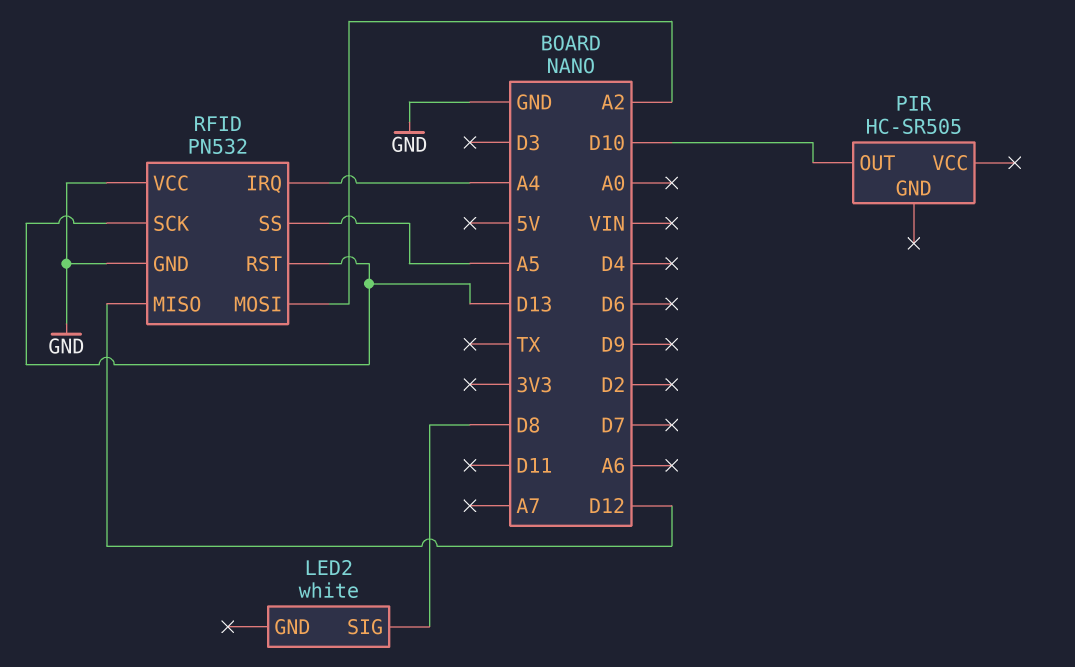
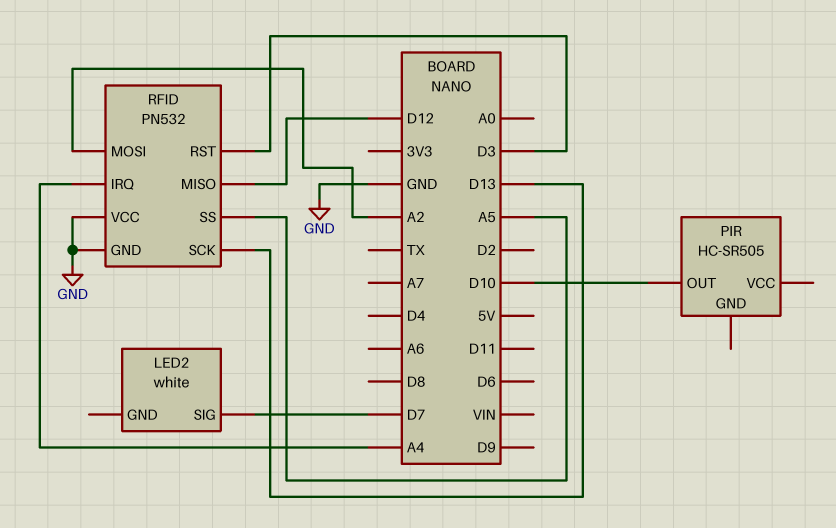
LED2 pin SIG: D8 -> D7
RFID pin RST: D13 -> D3

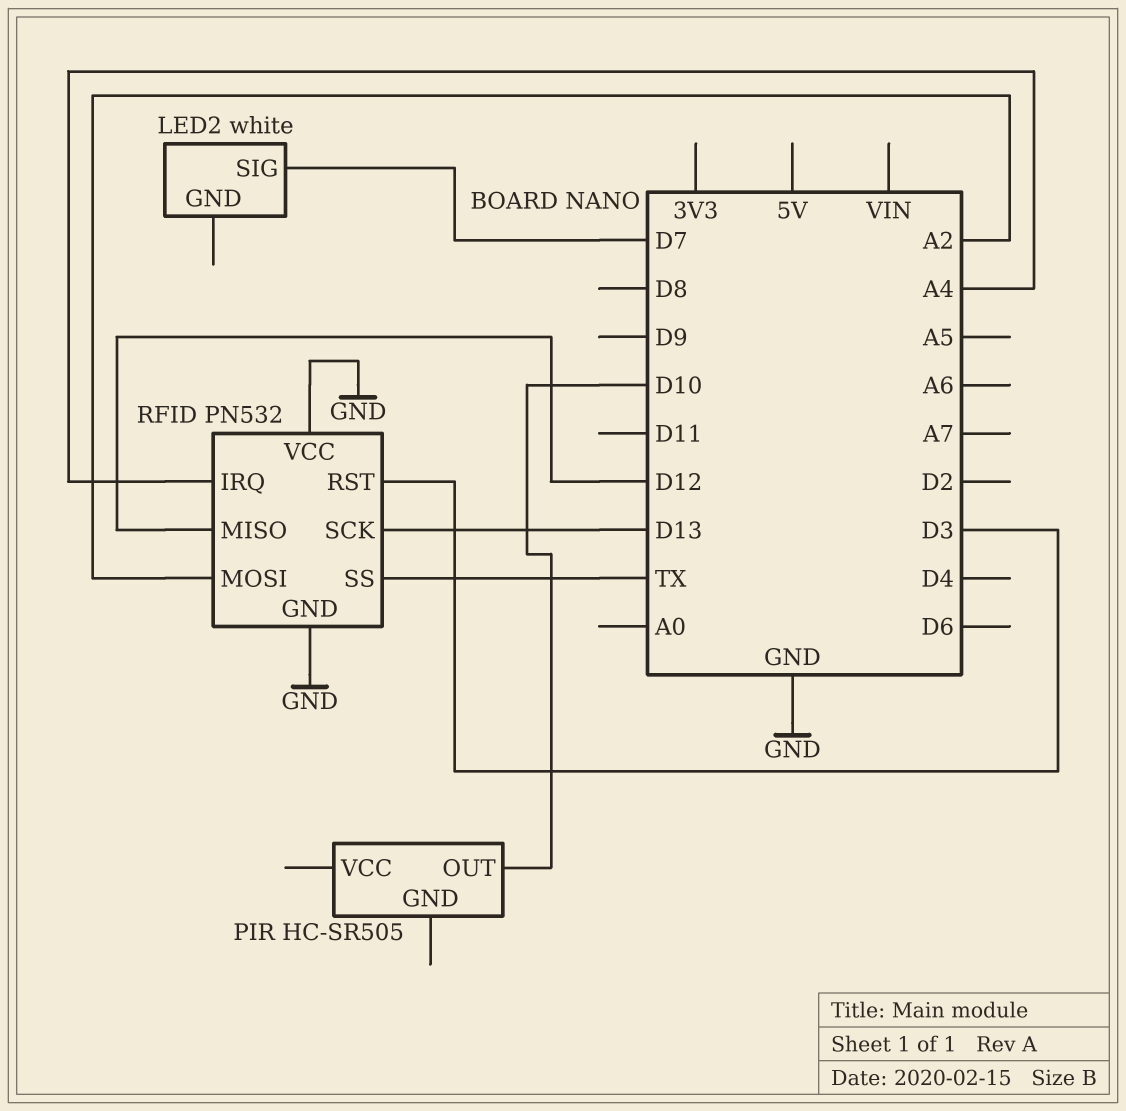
RFID pin SS: A5 -> TX

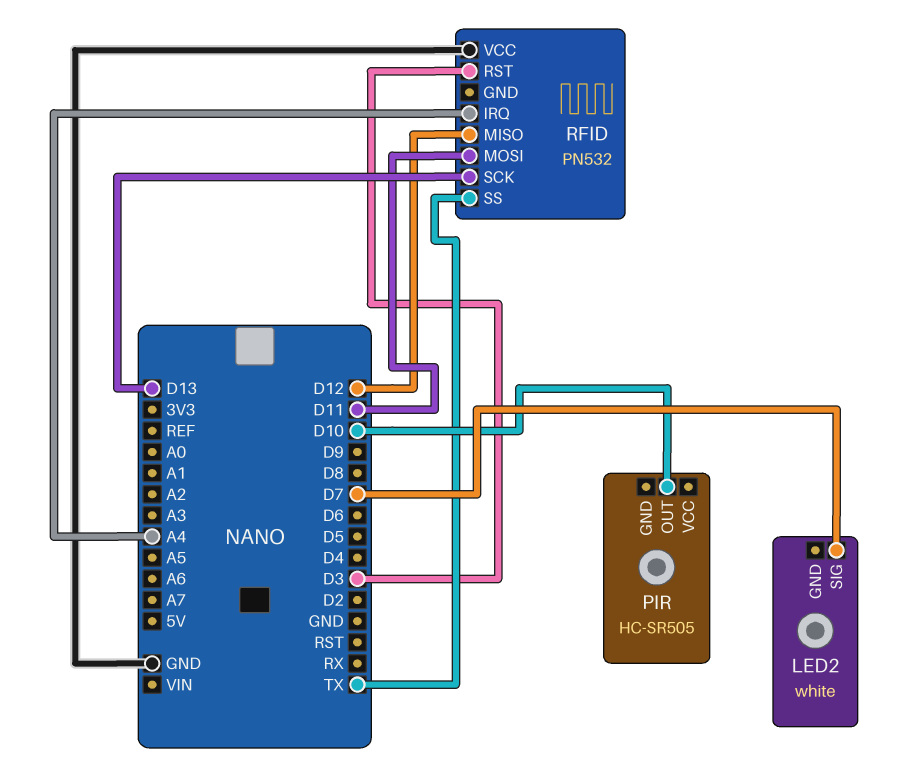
RFID pin GND: GND -> none
RFID pin MOSI: A2 -> D11

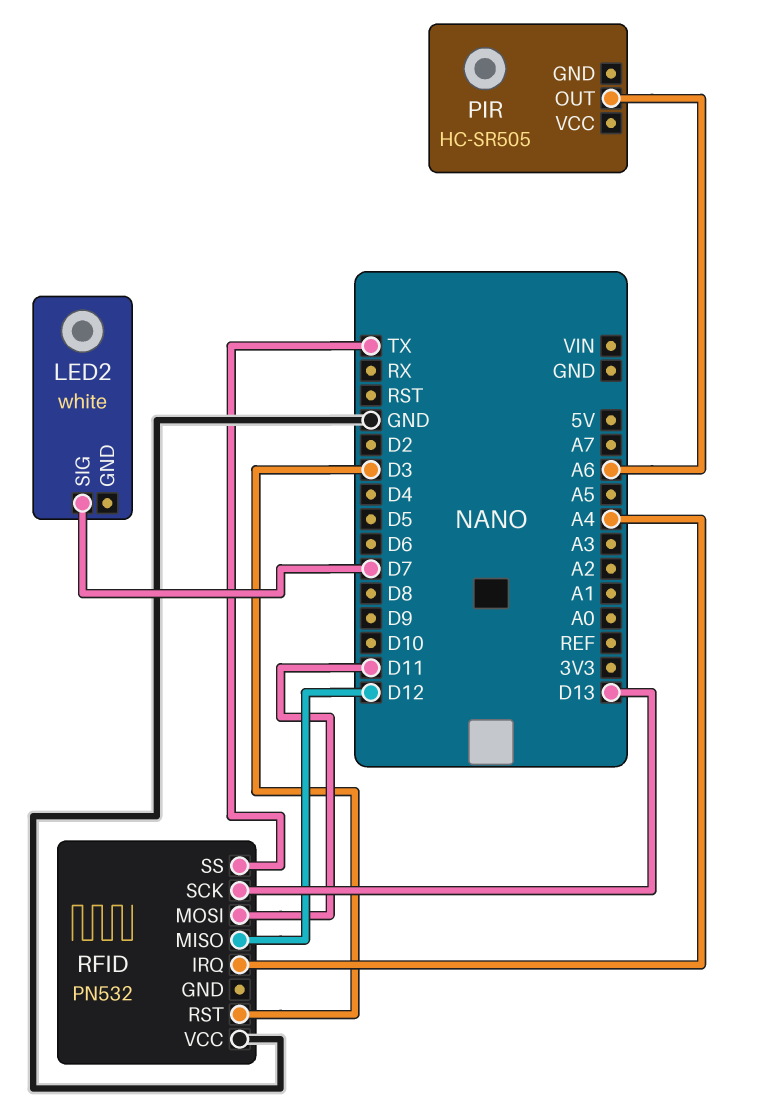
PIR pin OUT: D10 -> A6

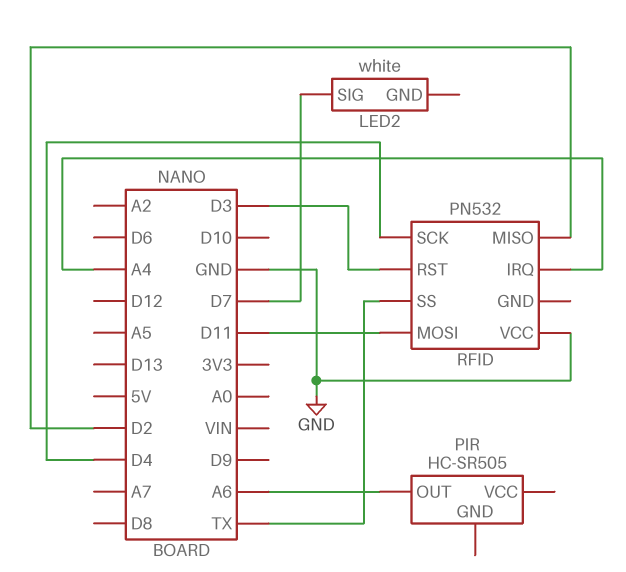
RFID pin MISO: D12 -> D2
RFID pin SCK: D13 -> D4

